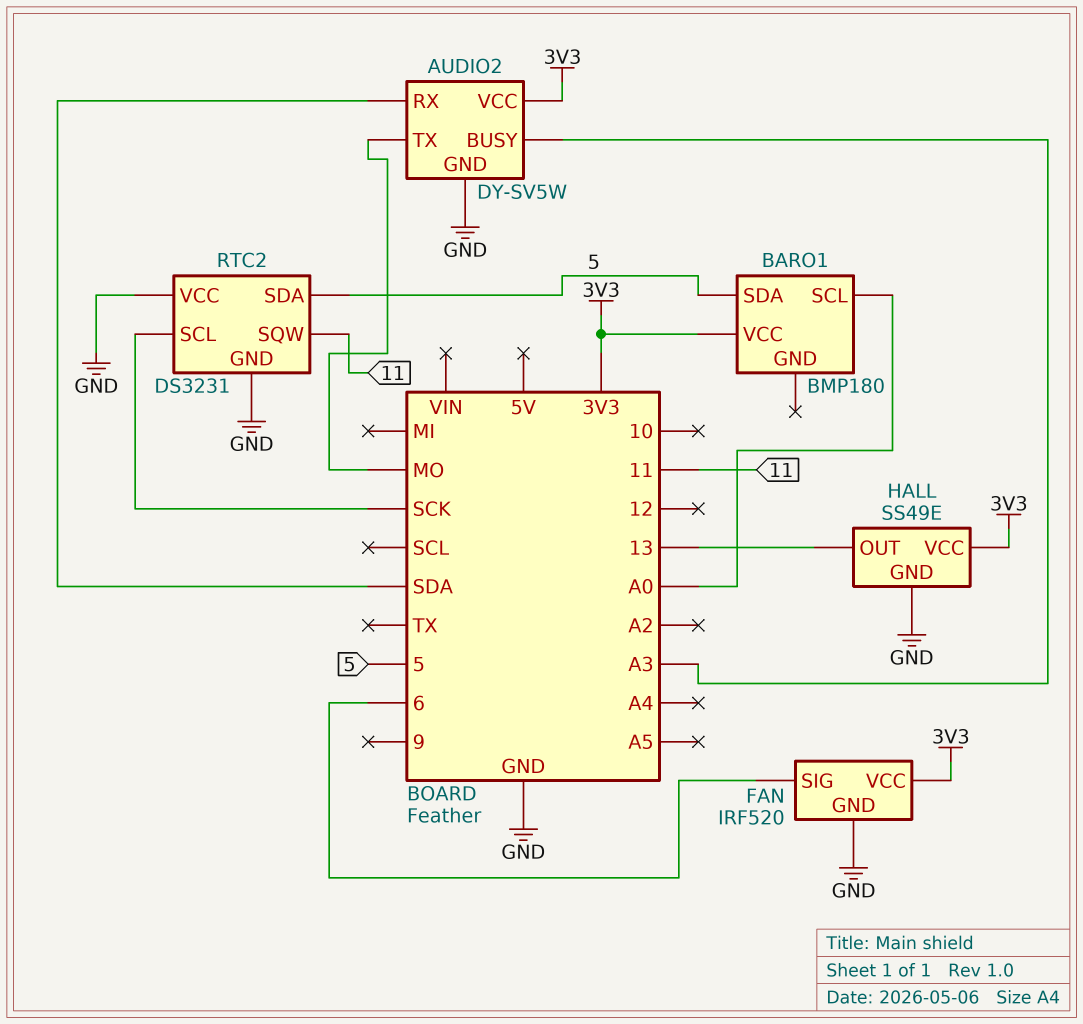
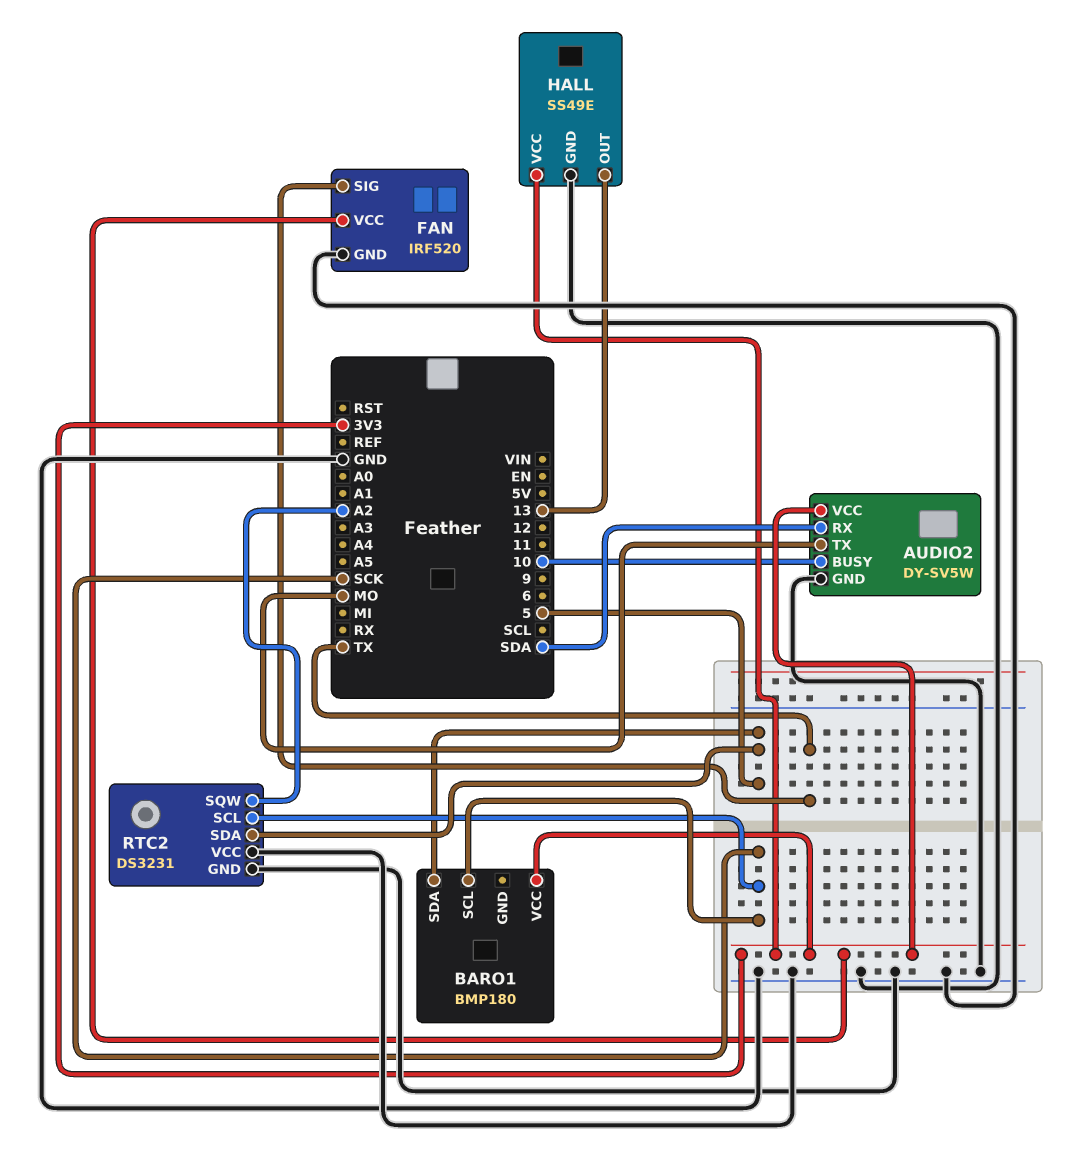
AUDIO2 pin BUSY: A3 -> 10
BARO1 pin SCL: A0 -> SCK
FAN pin SIG: 6 -> TX
RTC2 pin SQW: 11 -> A2

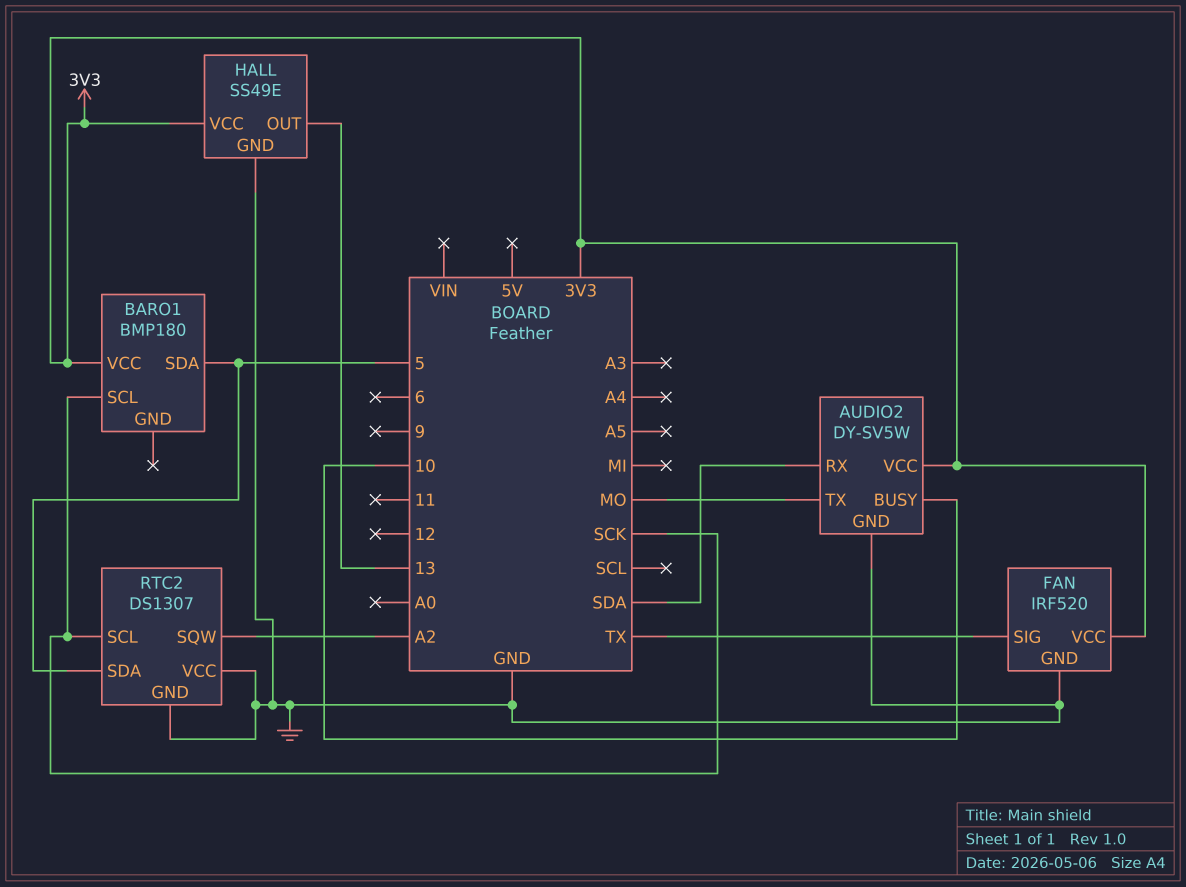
RTC2: DS3231 -> DS1307

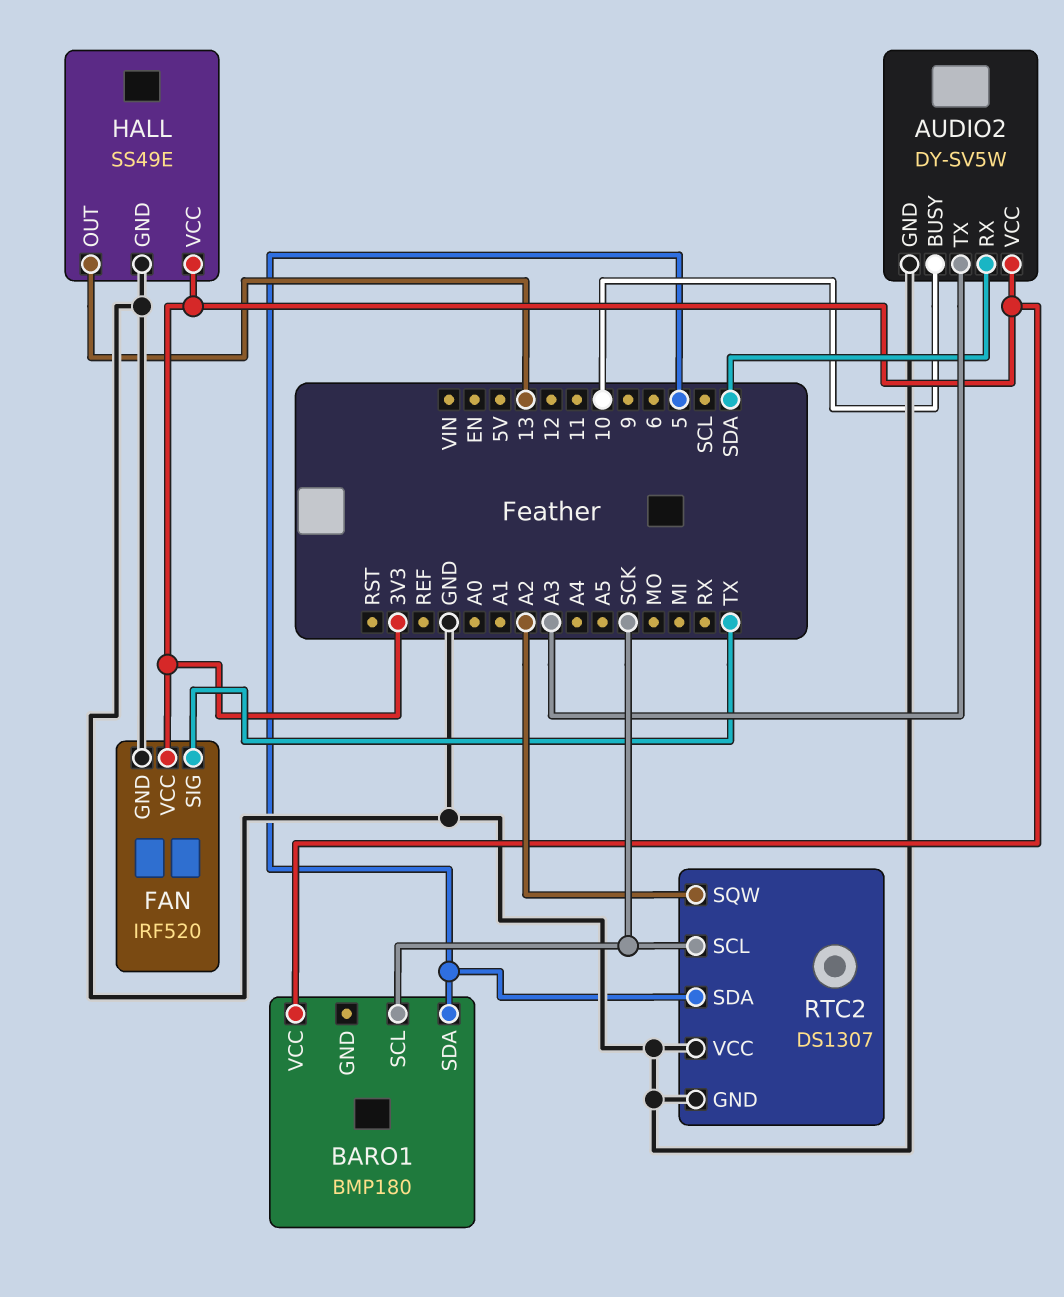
AUDIO2 pin TX: MO -> A3

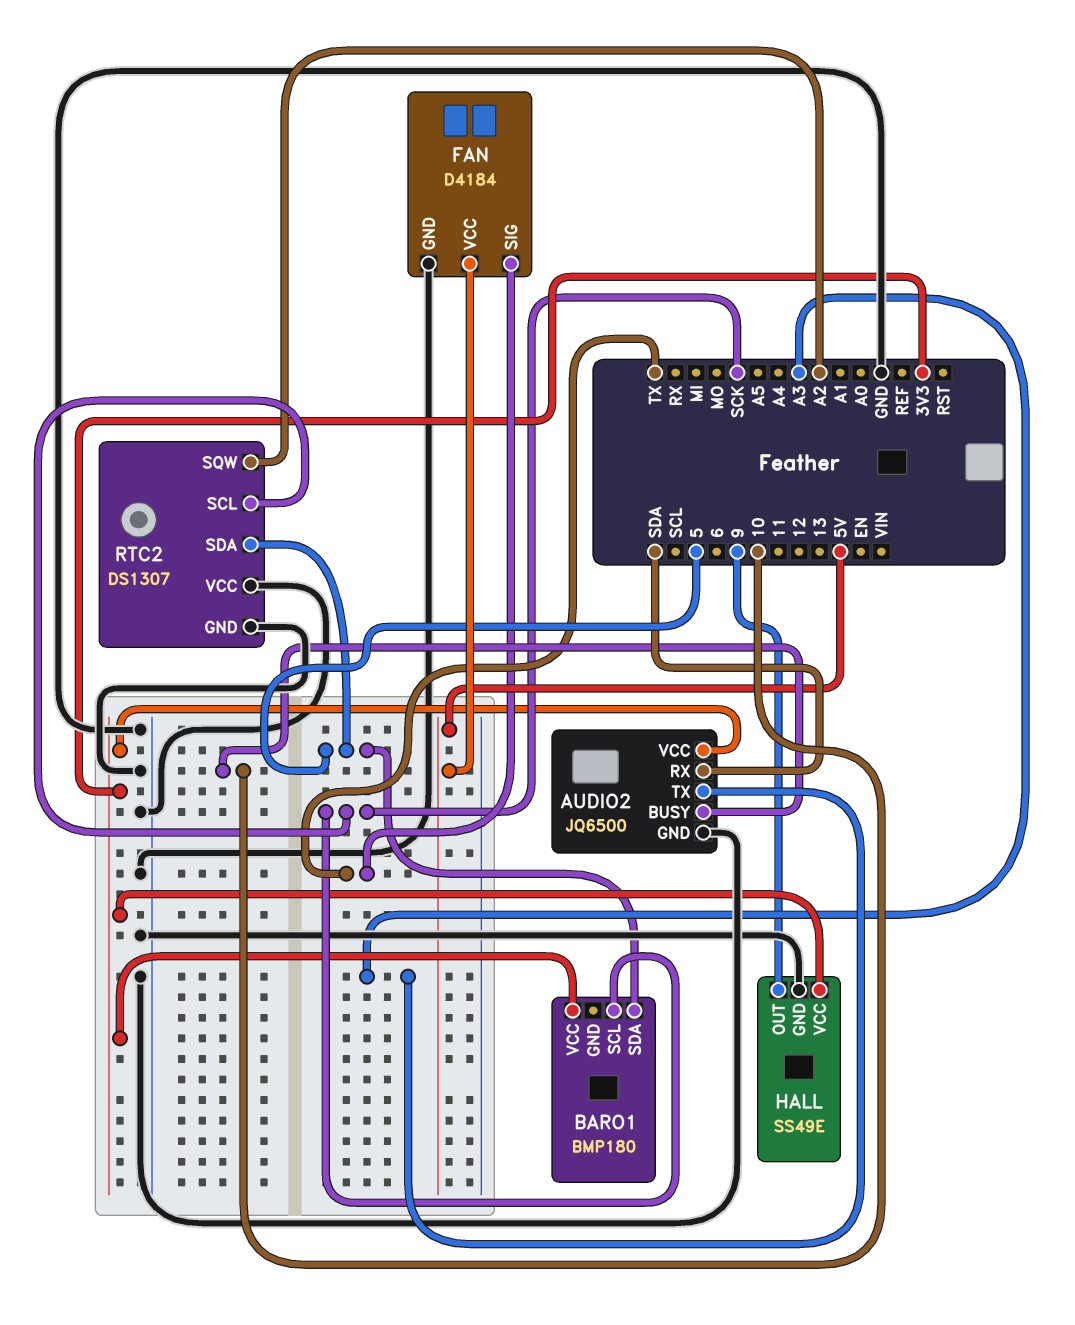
AUDIO2: DY-SV5W -> JQ6500
FAN: IRF520 -> D4184
FAN pin VCC: 3V3 -> 5V
HALL pin OUT: 13 -> 9

